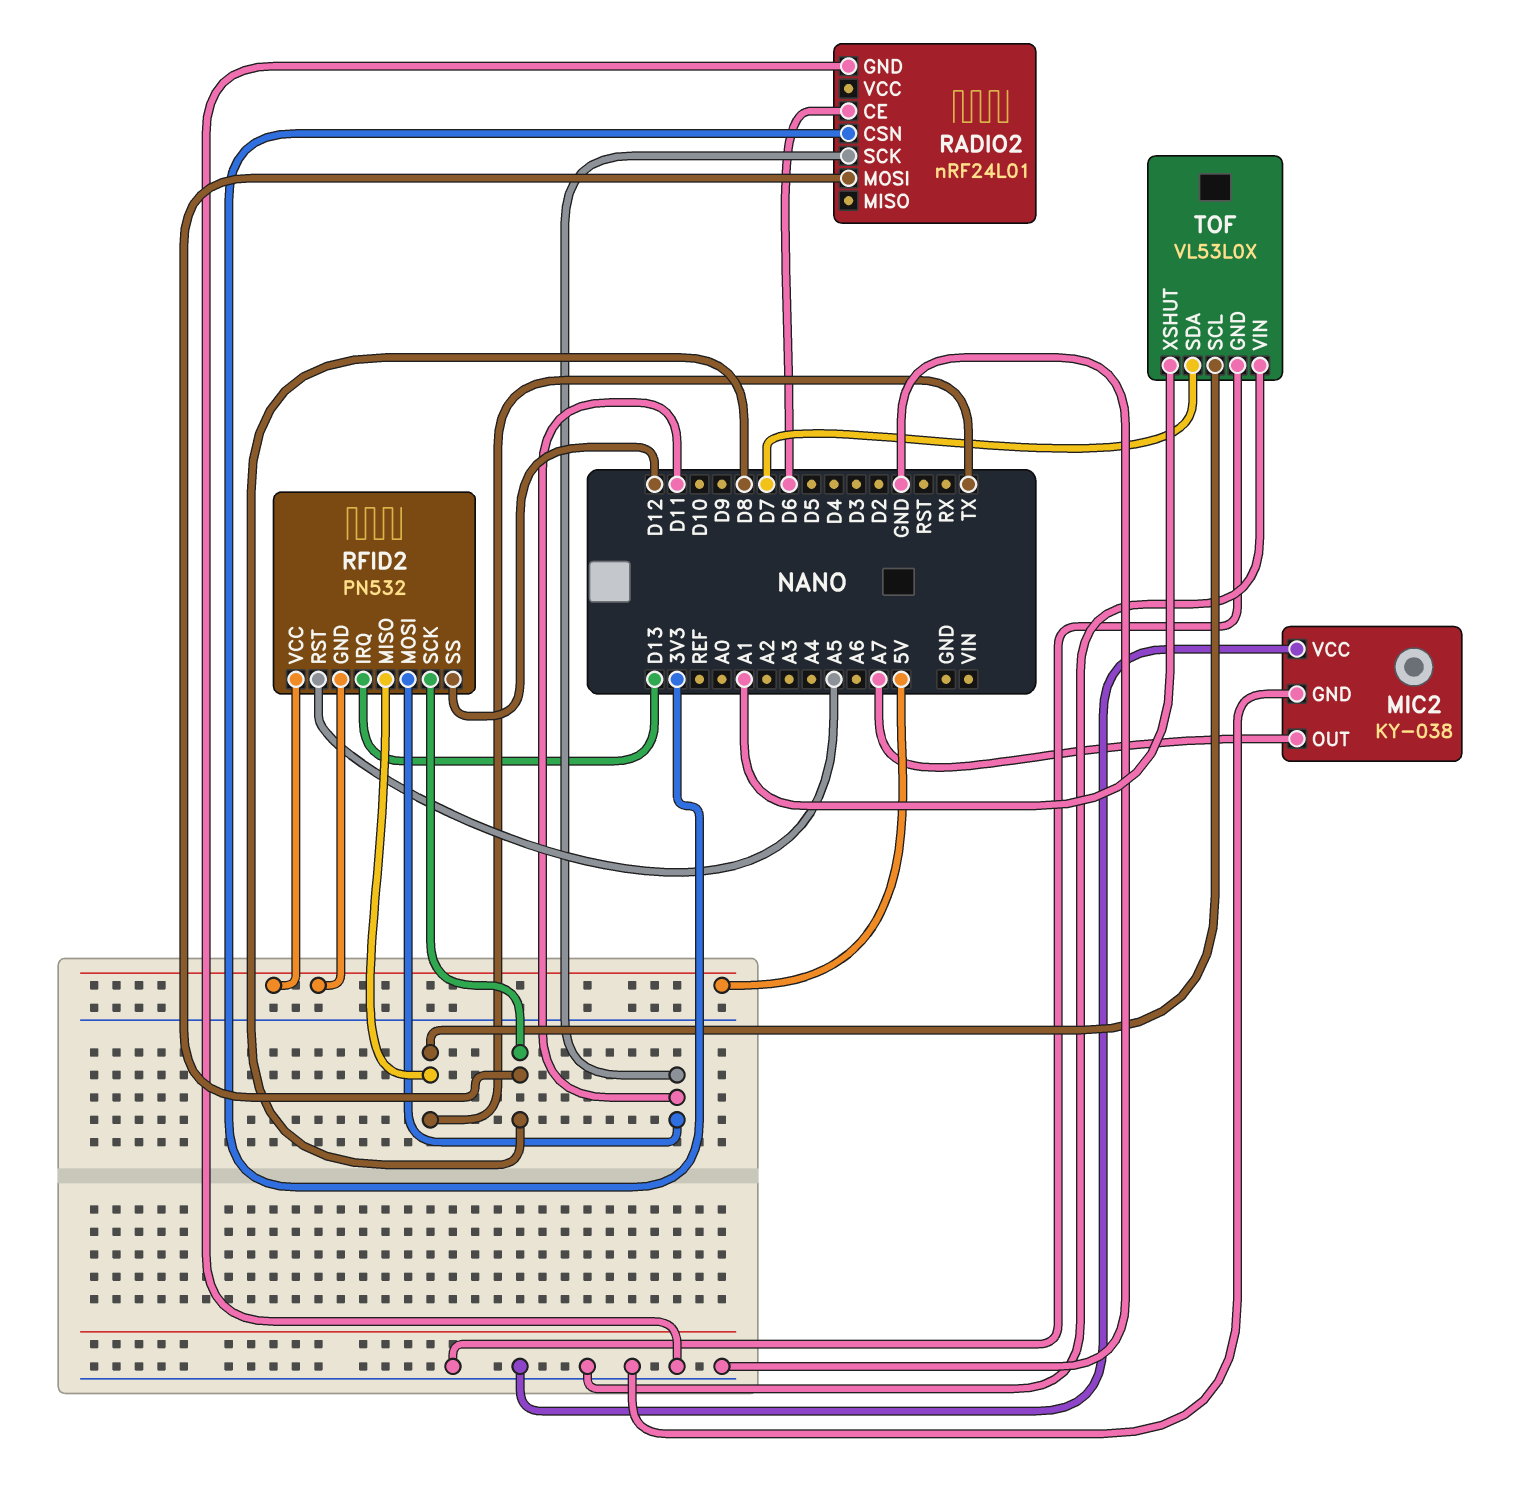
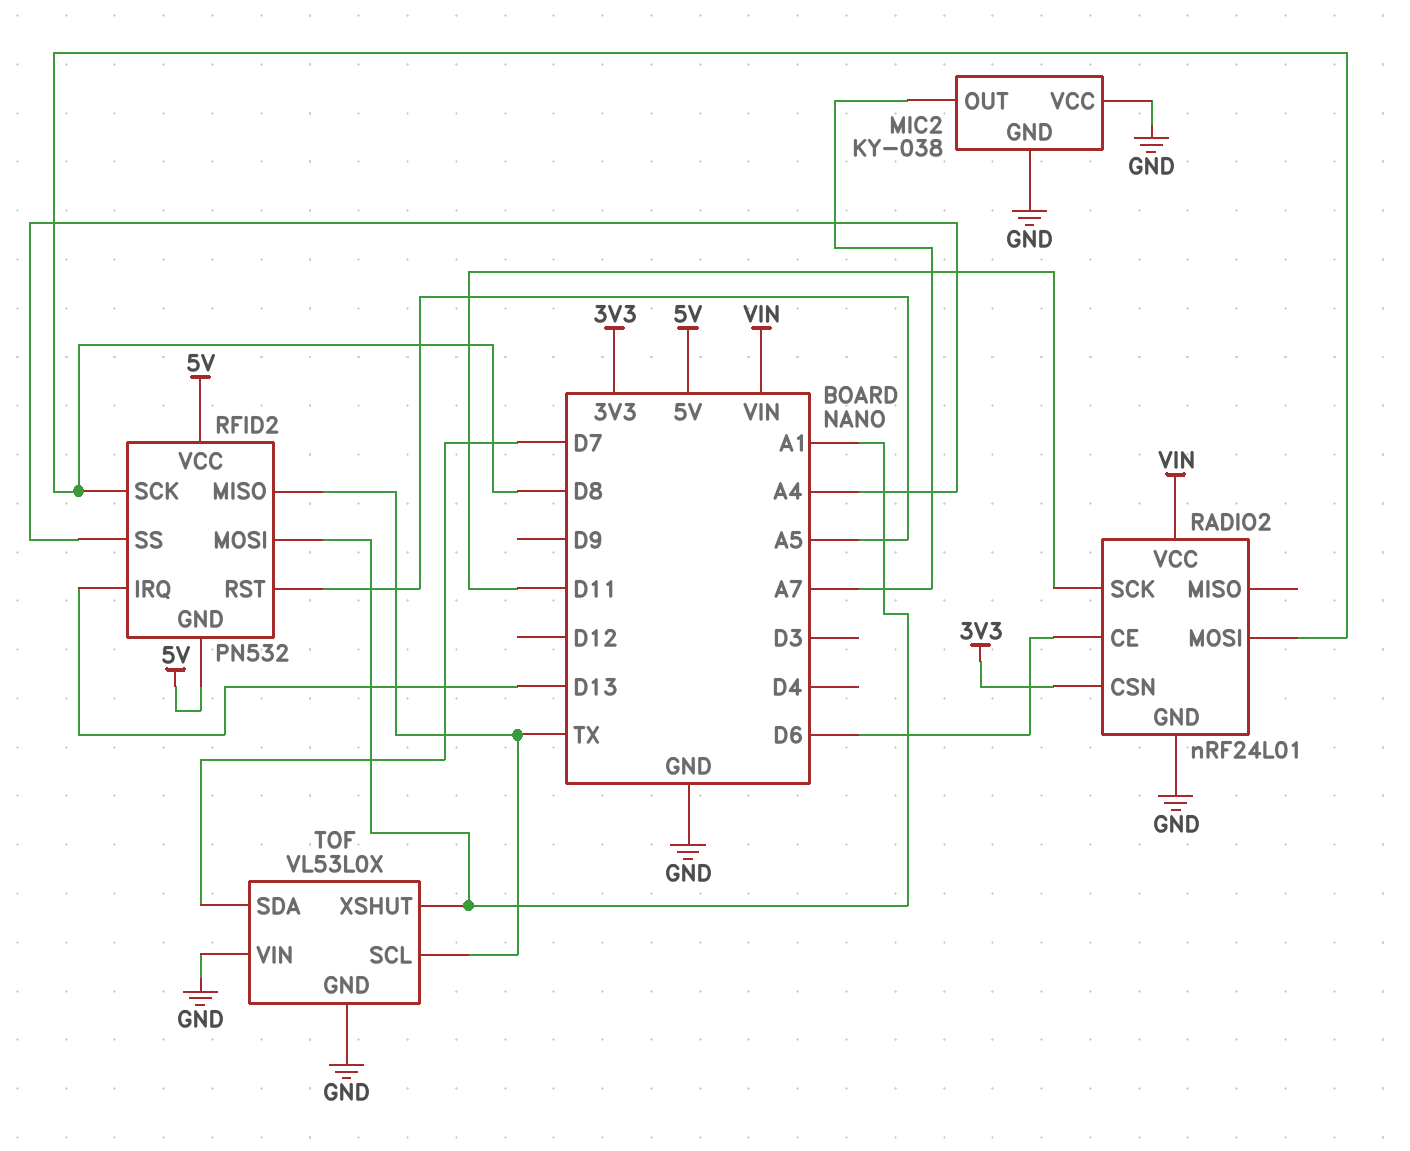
RADIO2 pin VCC: none -> VIN
RFID2 pin MOSI: D11 -> A1
RFID2 pin SS: D12 -> A4

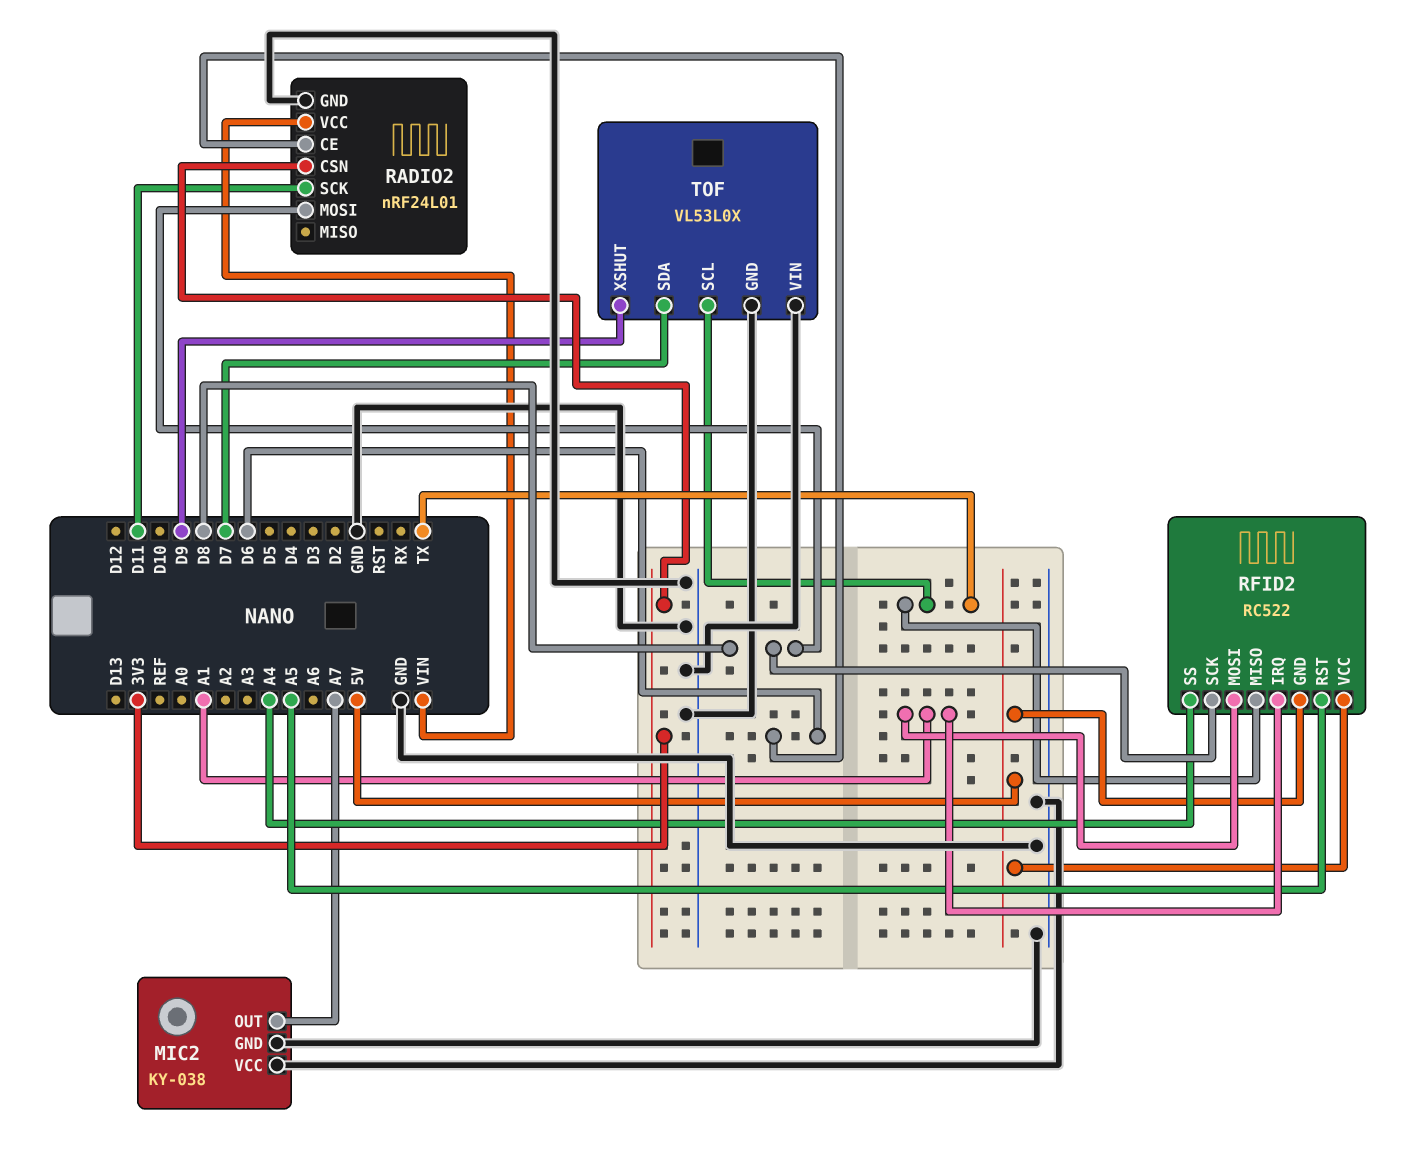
RFID2: PN532 -> RC522
RFID2 pin IRQ: D13 -> A1
TOF pin XSHUT: A1 -> D9

